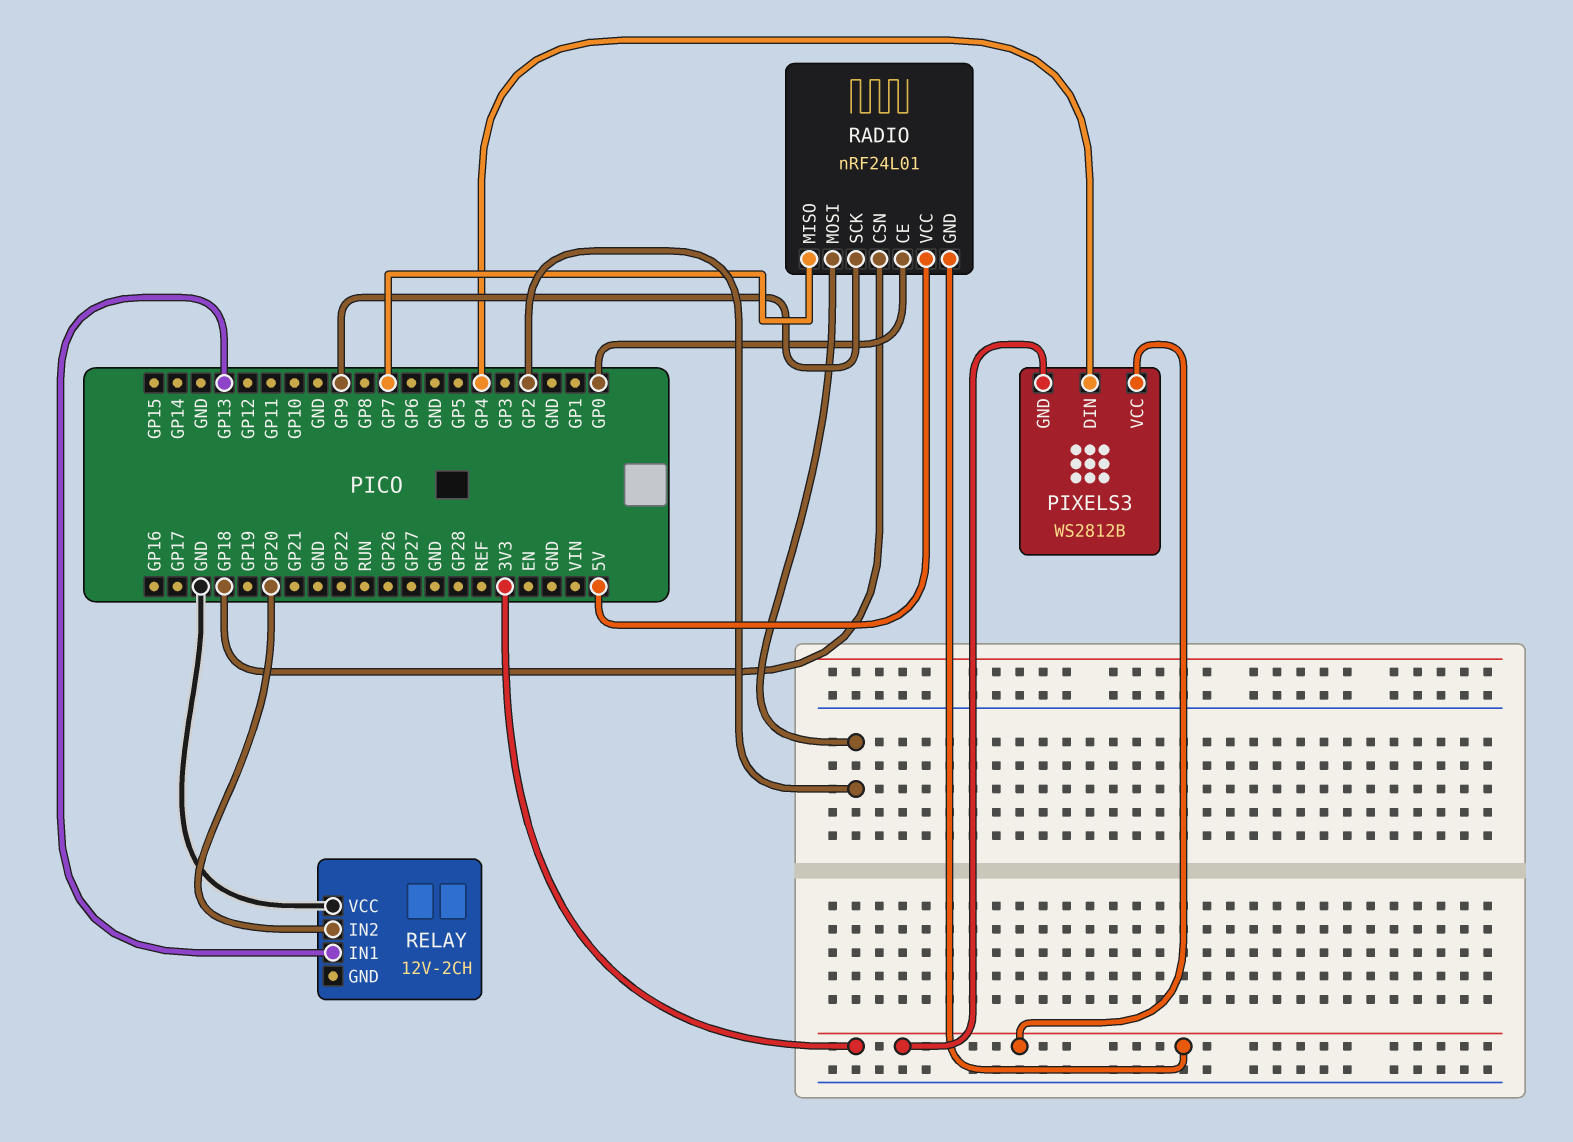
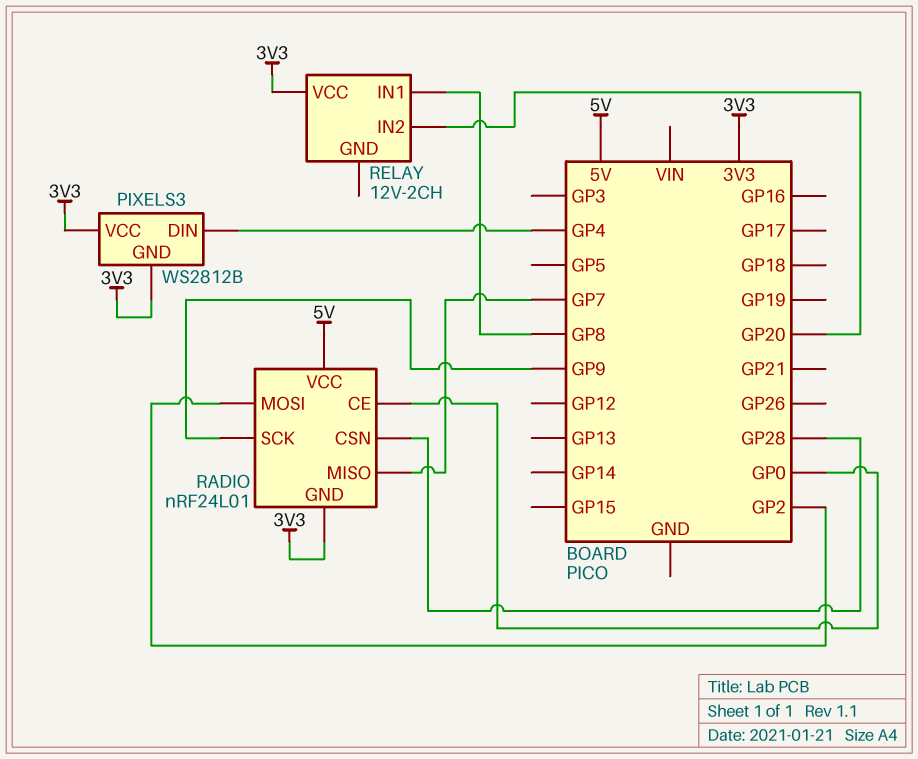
RADIO pin CSN: GP18 -> GP28
RELAY pin IN1: GP13 -> GP8
RELAY pin VCC: GND -> 3V3

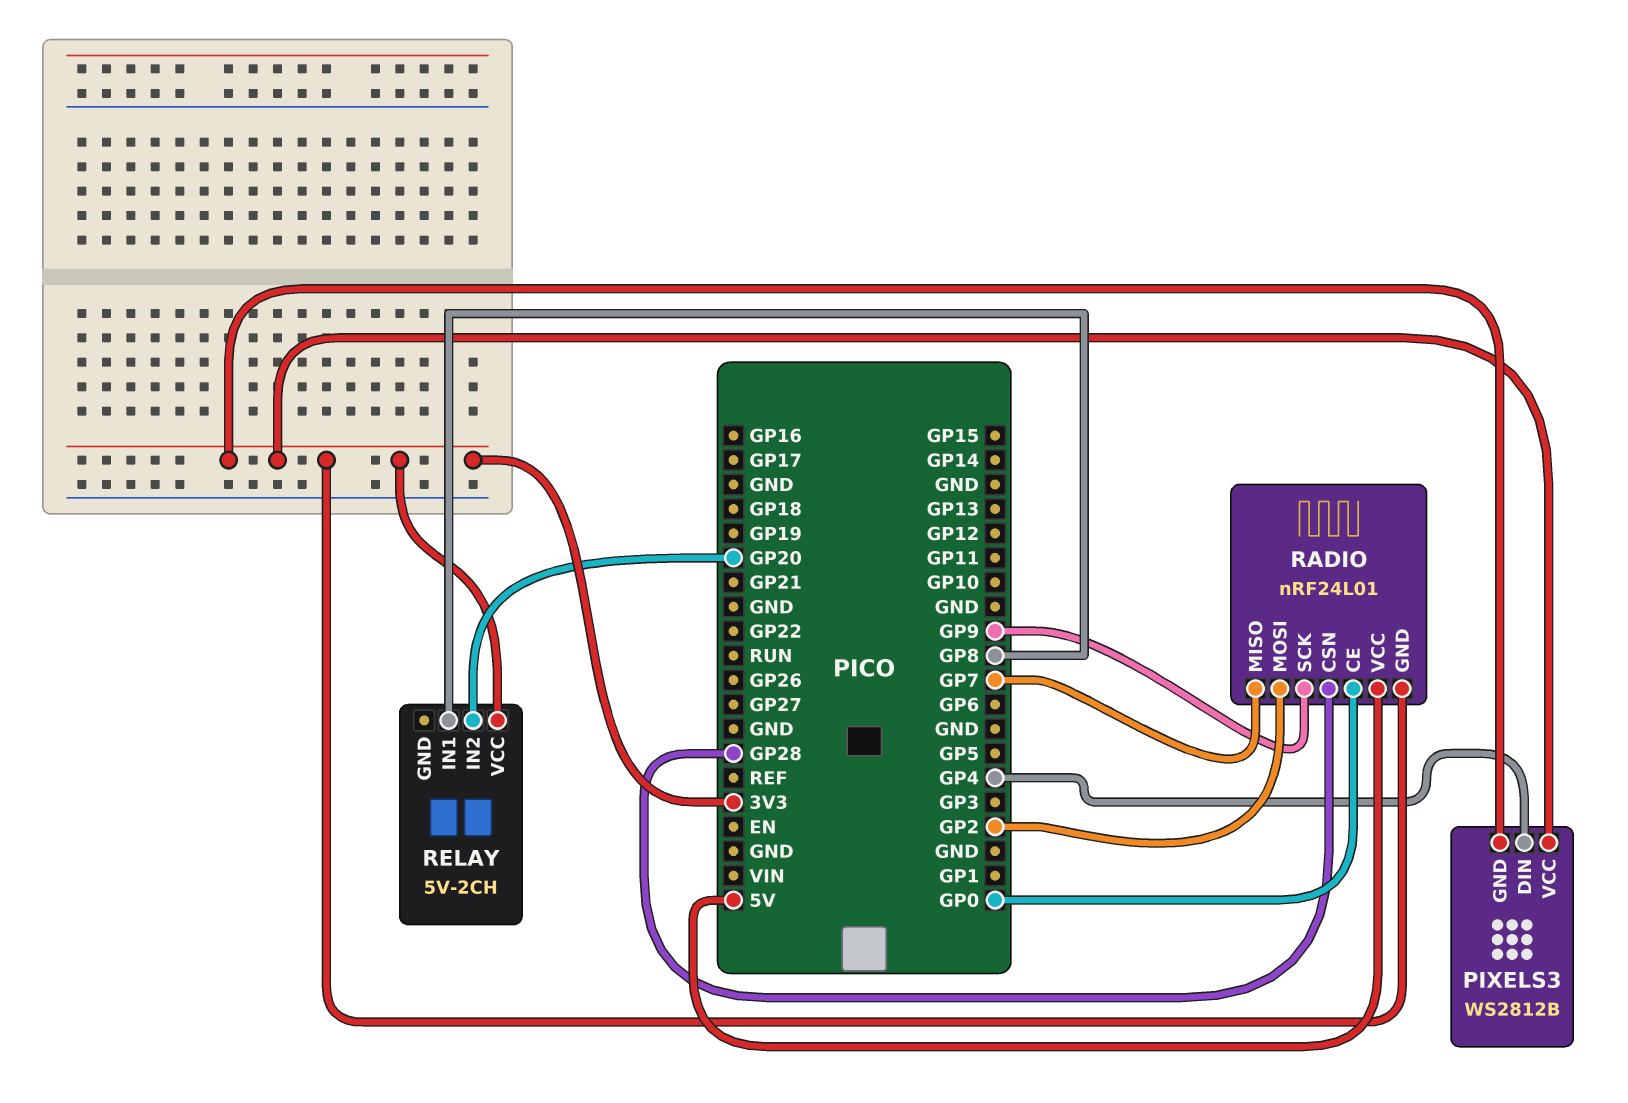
RELAY: 12V-2CH -> 5V-2CH

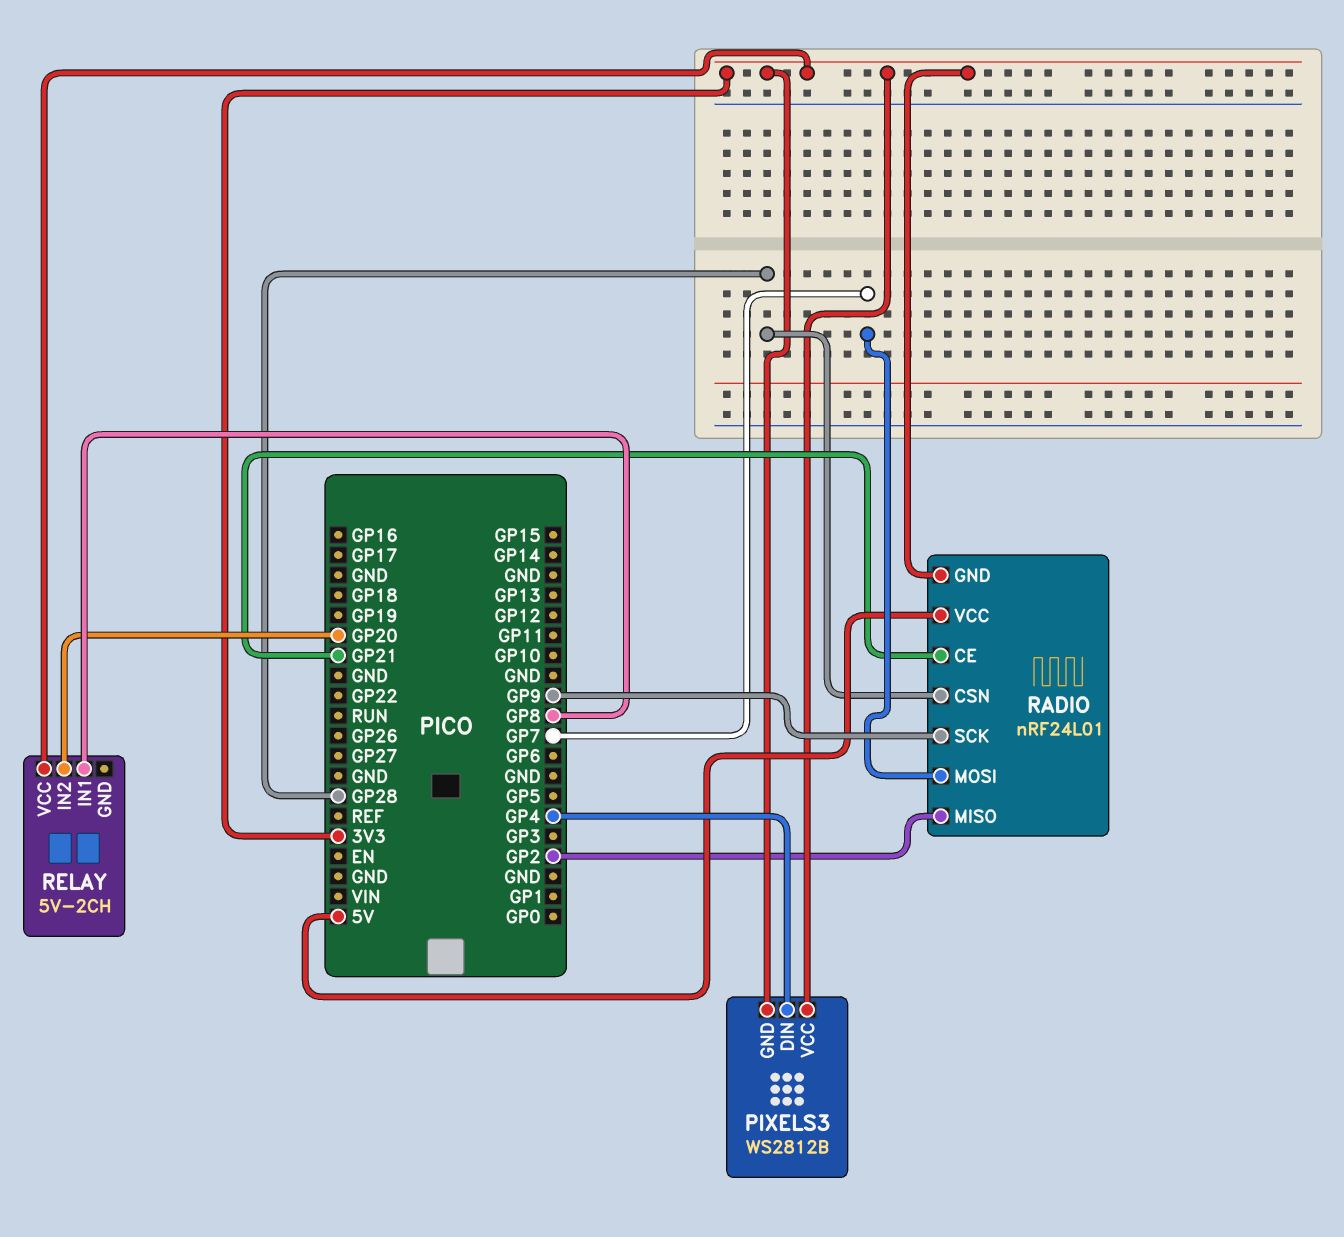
RADIO pin CE: GP0 -> GP21
RADIO pin MISO: GP7 -> GP2
RADIO pin MOSI: GP2 -> GP7

